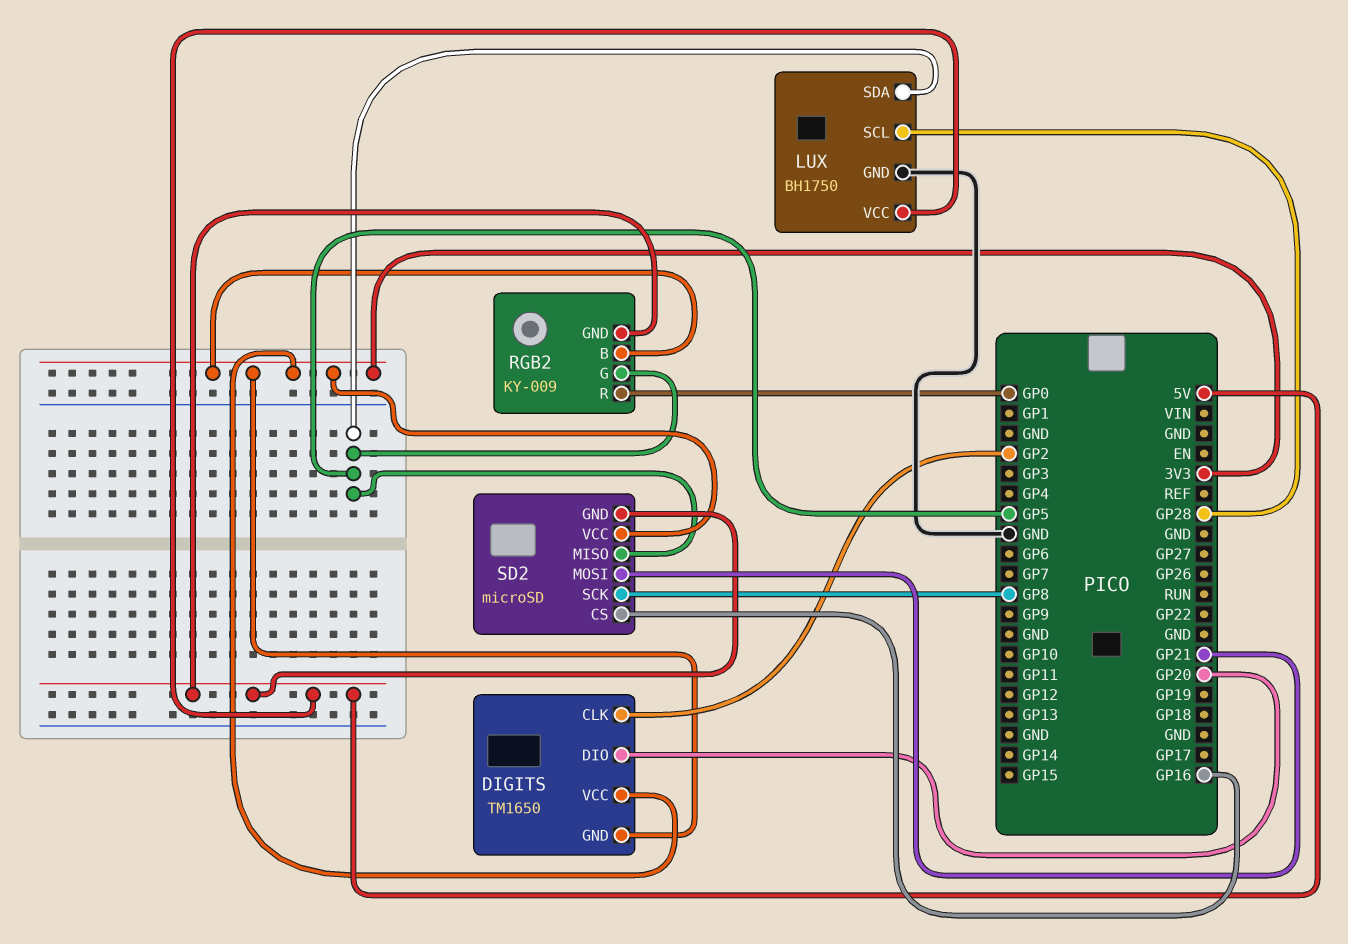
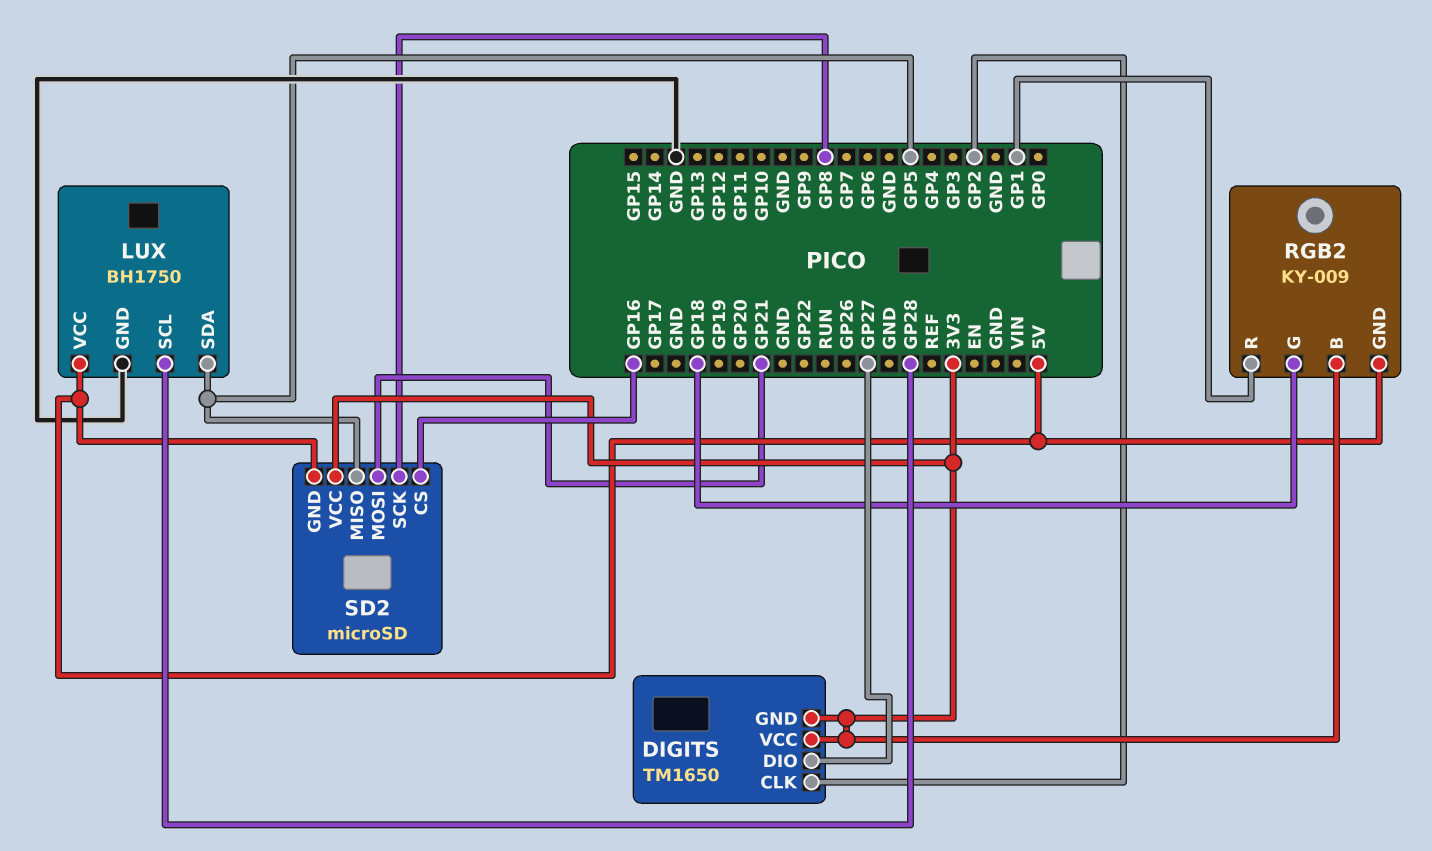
DIGITS pin DIO: GP20 -> GP27
RGB2 pin G: GP5 -> GP18
RGB2 pin R: GP0 -> GP1

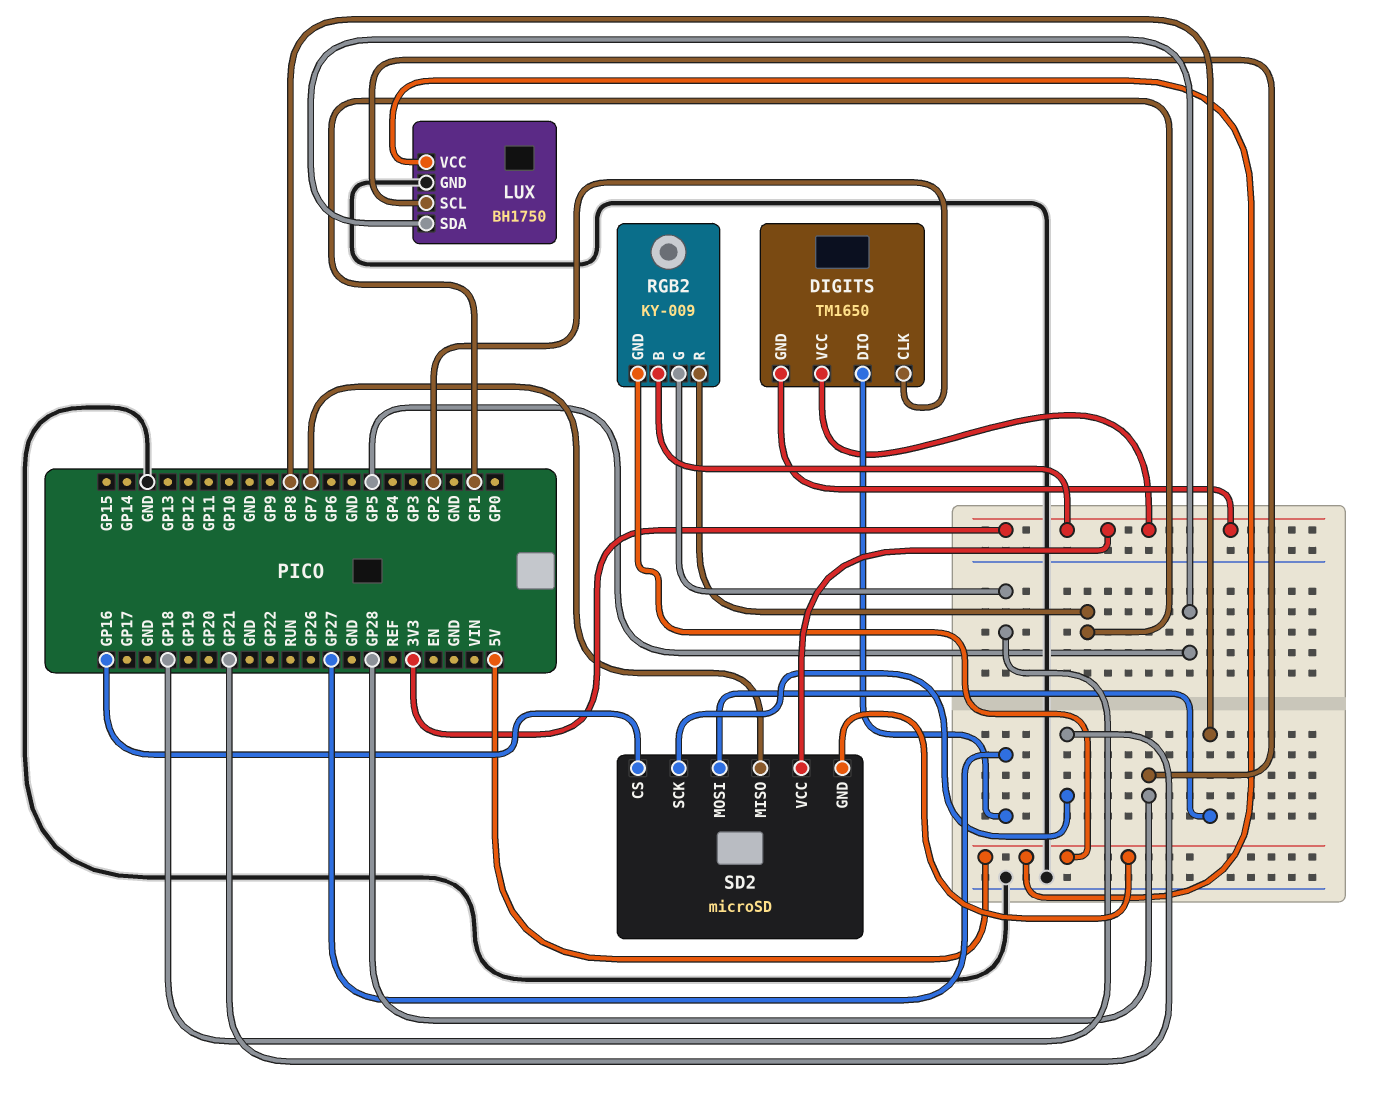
SD2 pin MISO: GP5 -> GP7
SD2 pin MOSI: GP21 -> GP8
SD2 pin SCK: GP8 -> GP21

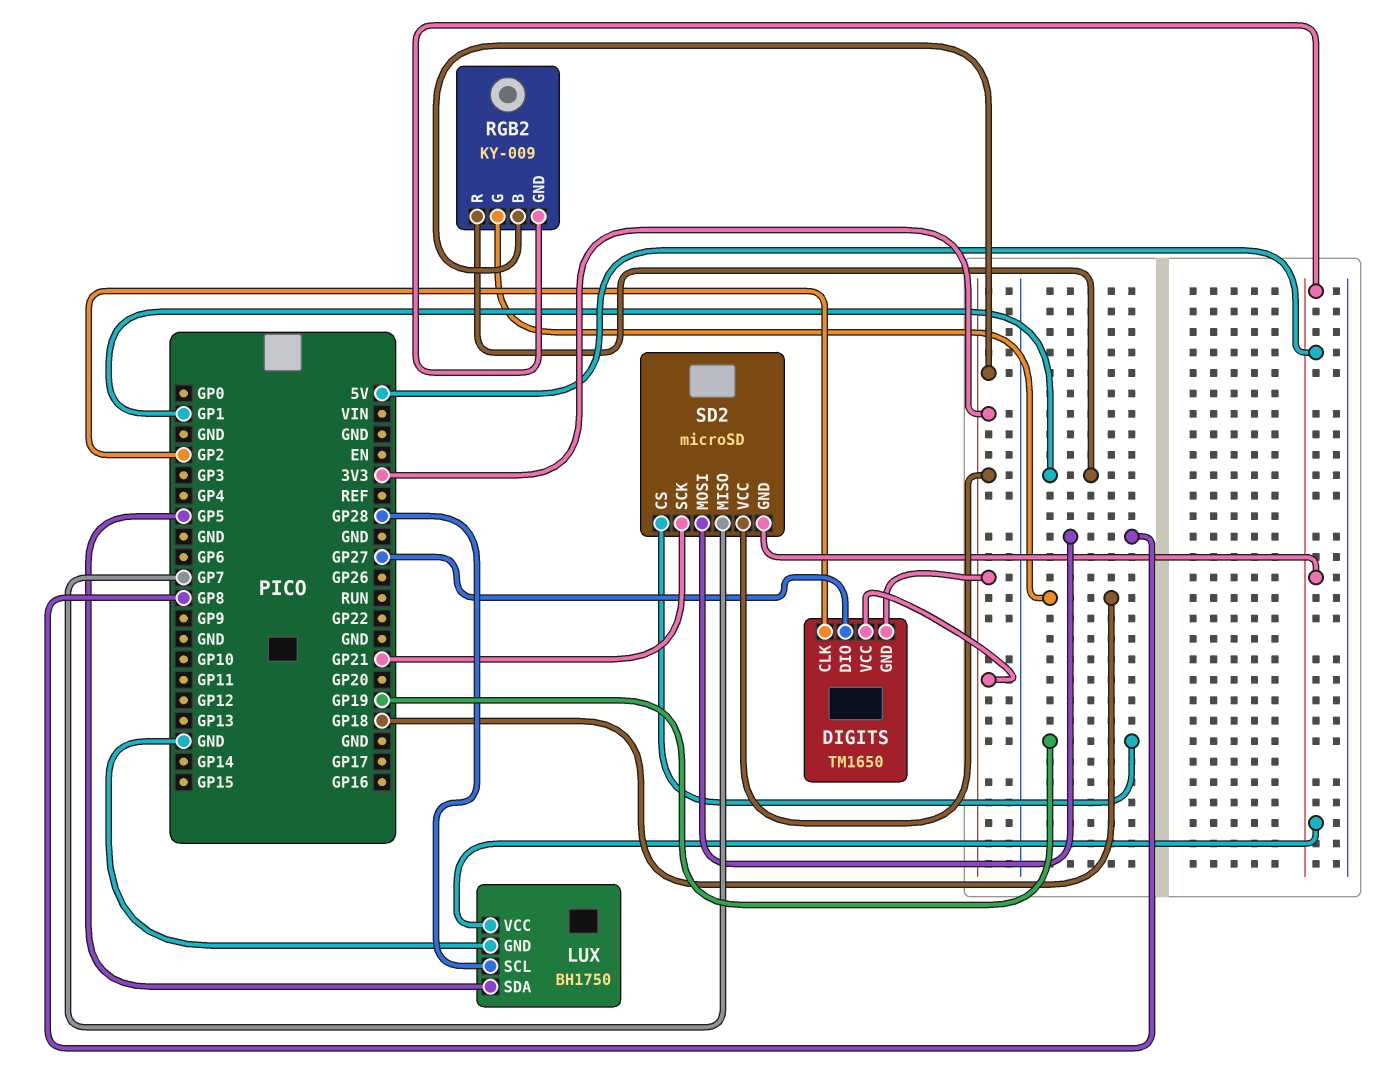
SD2 pin CS: GP16 -> GP19

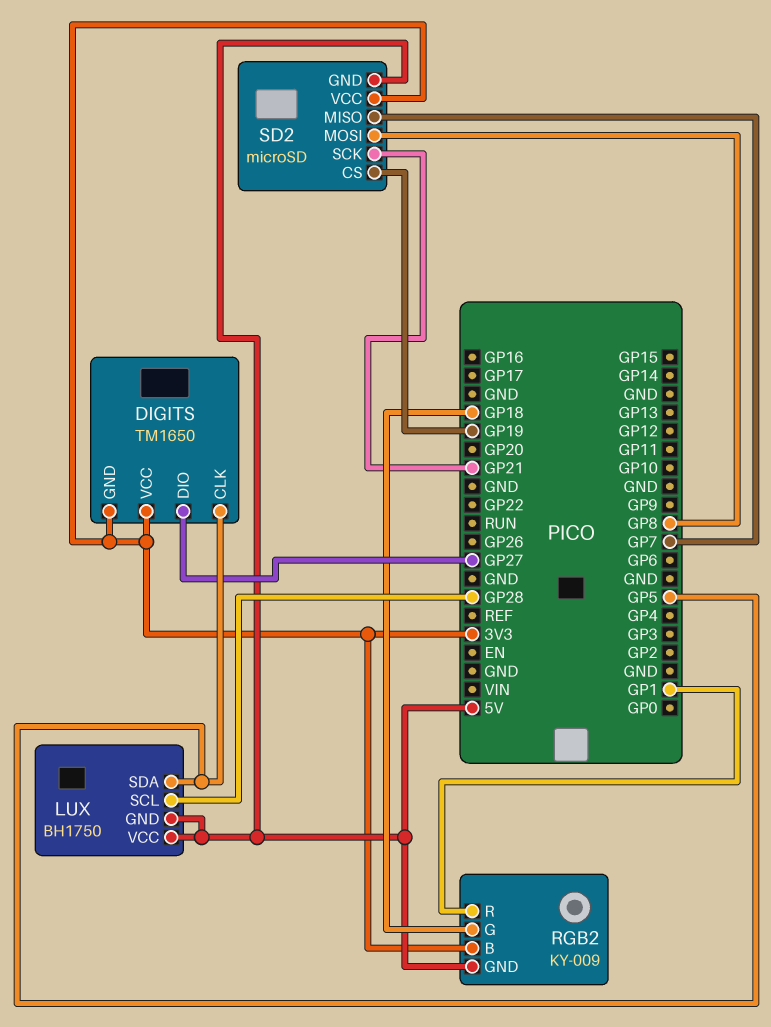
DIGITS pin CLK: GP2 -> GP5
LUX pin GND: GND -> 5V

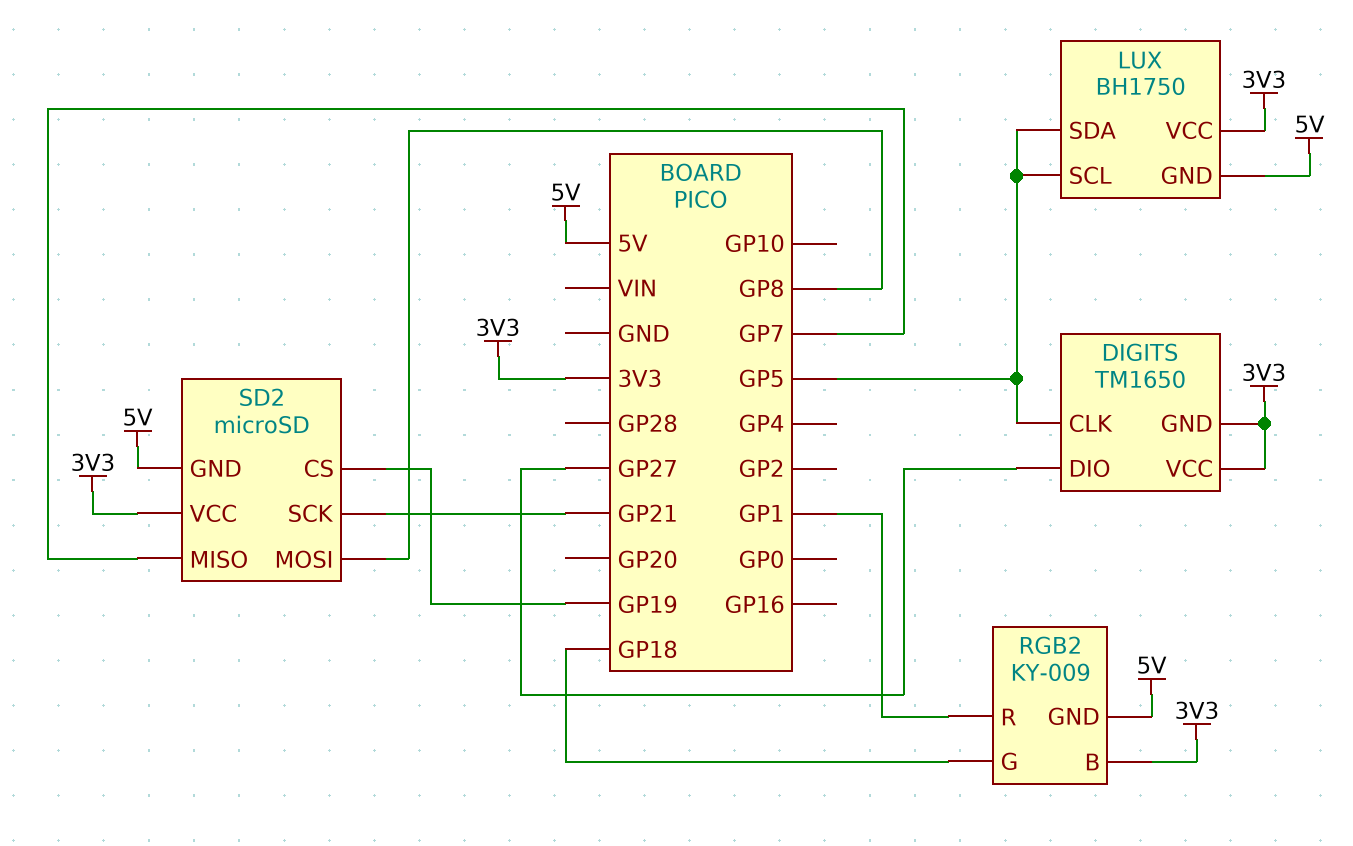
LUX pin SCL: GP28 -> GP5
LUX pin VCC: 5V -> 3V3

